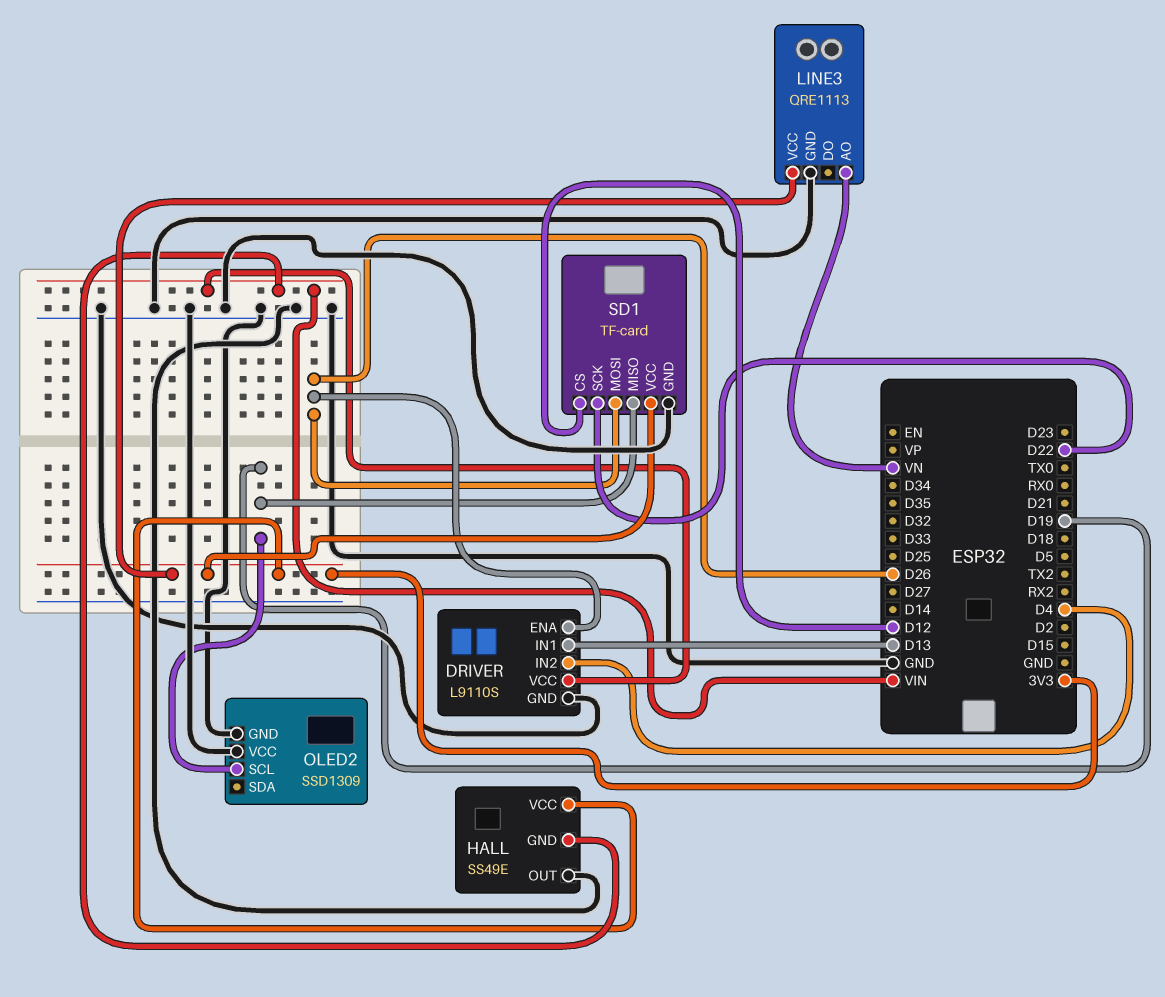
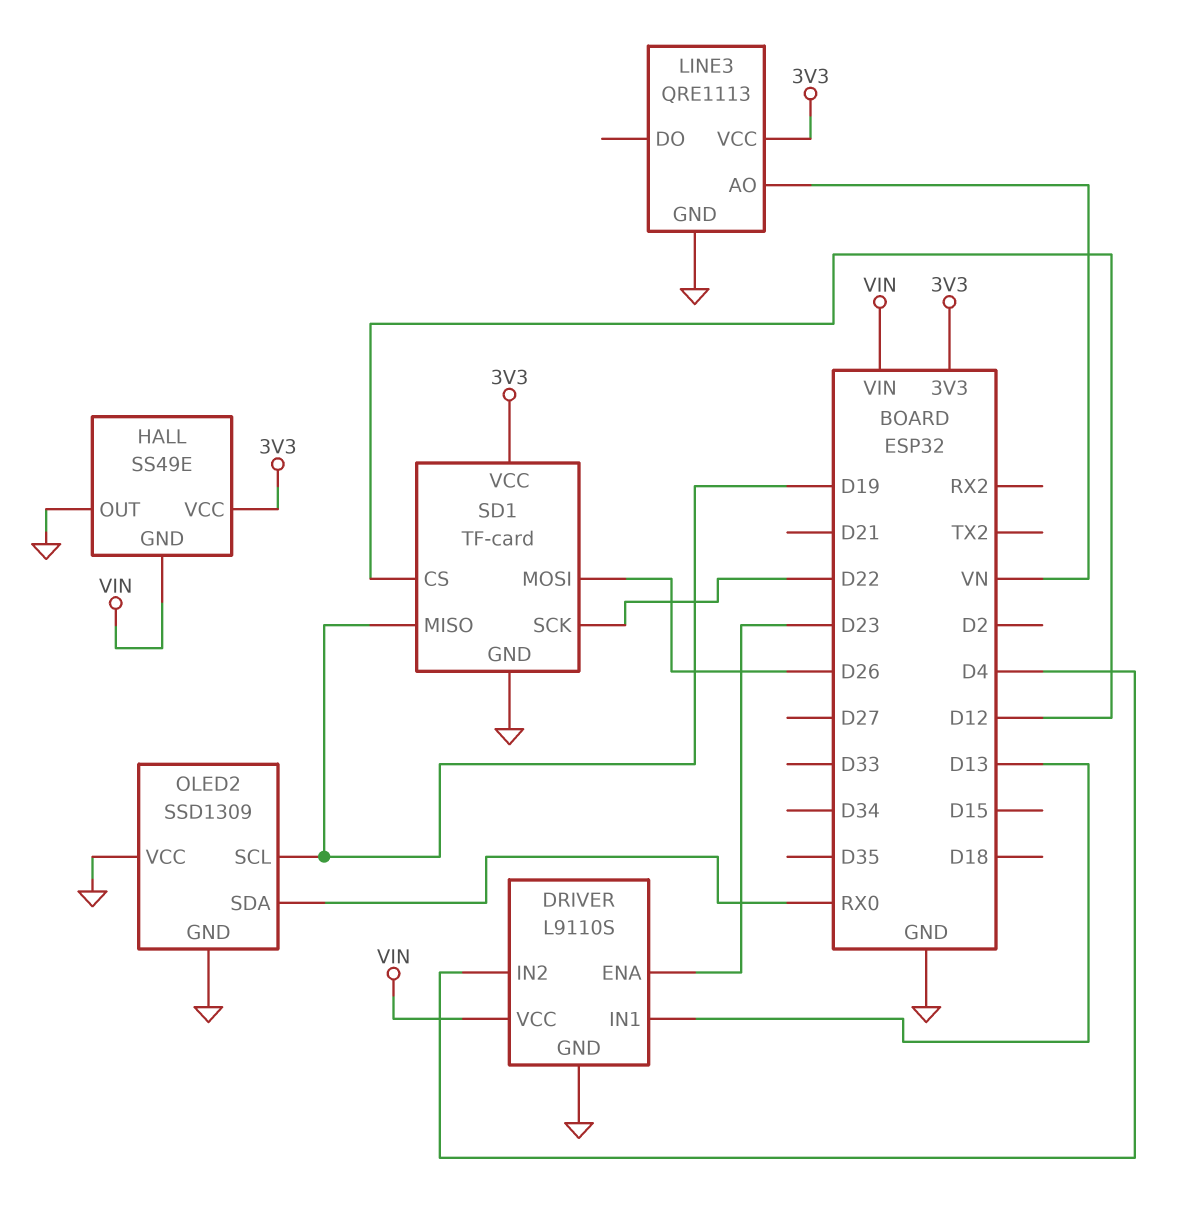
DRIVER pin ENA: D26 -> D23
OLED2 pin SDA: none -> RX0

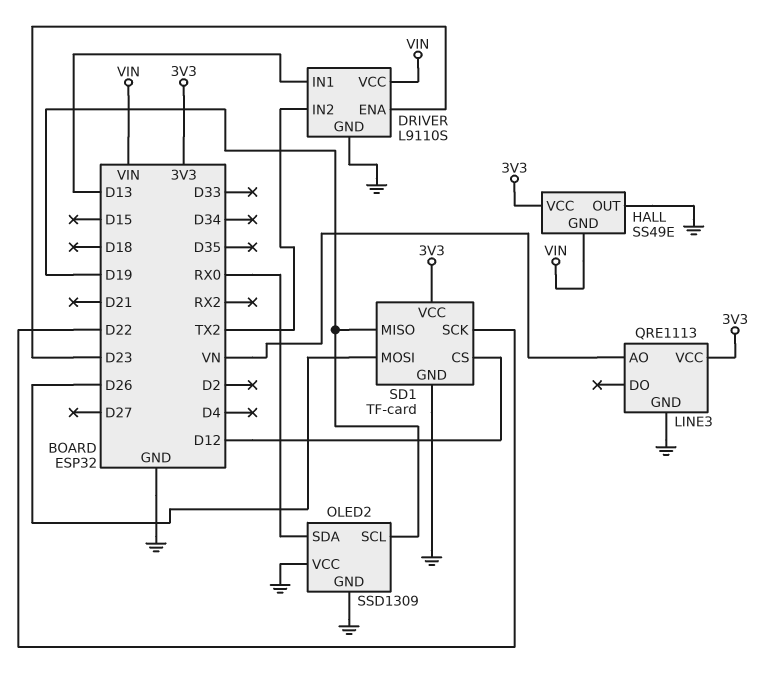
DRIVER pin IN2: D4 -> TX2

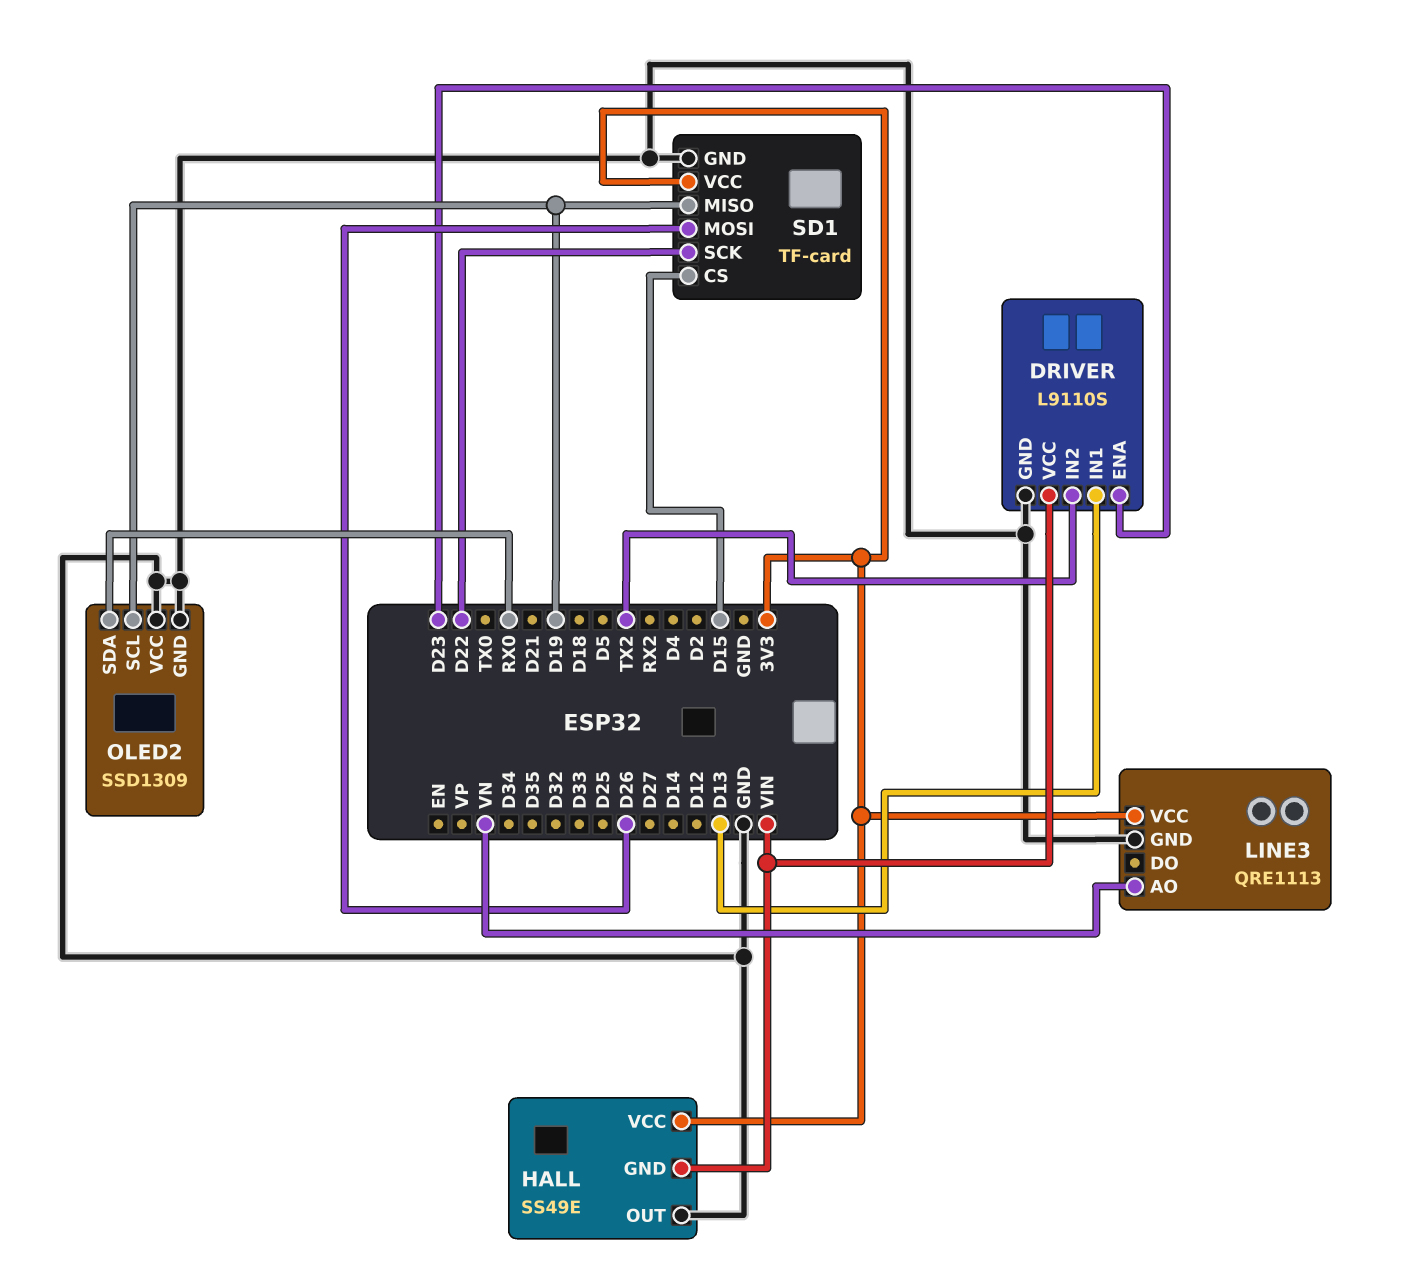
SD1 pin CS: D12 -> D15

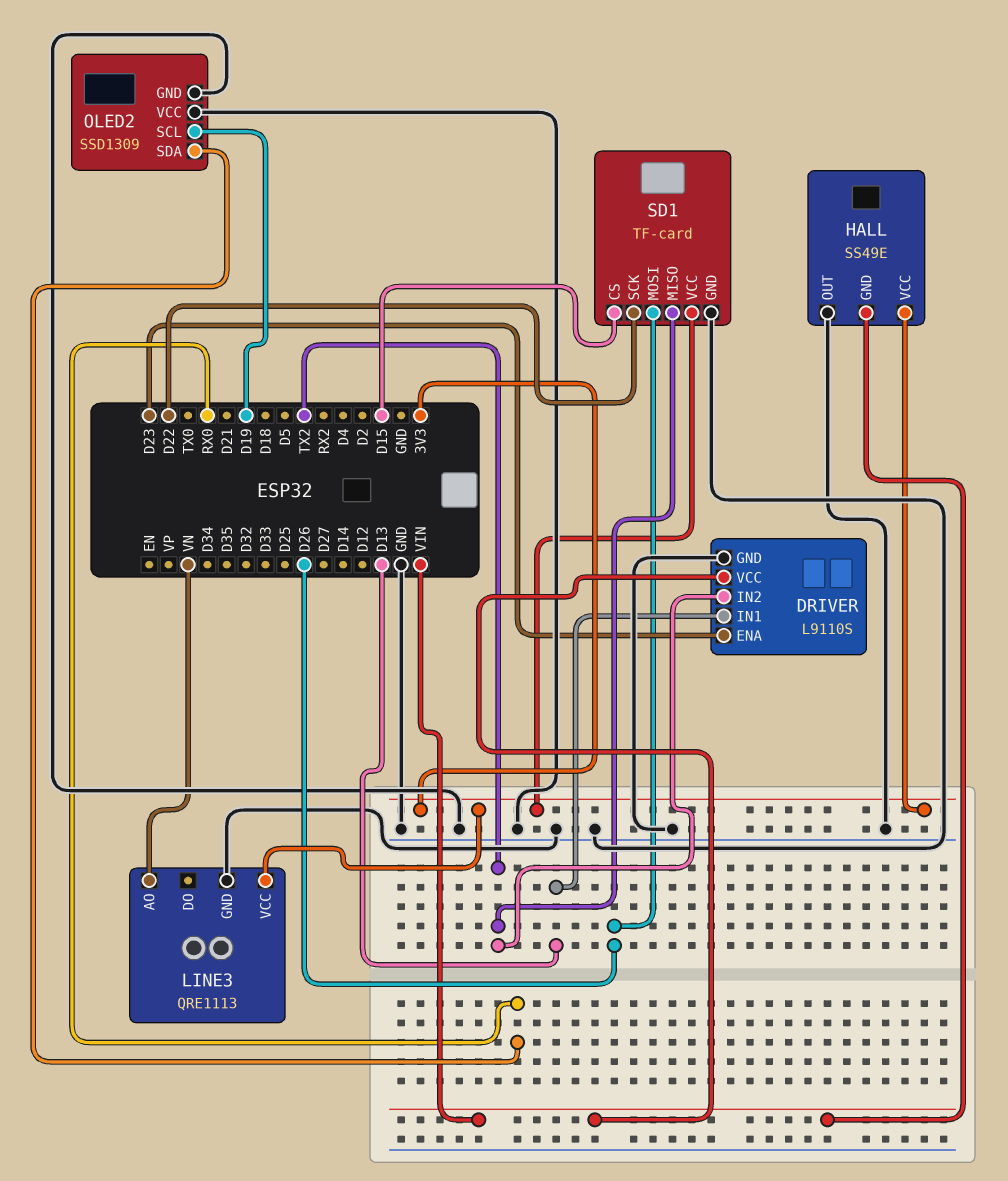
SD1 pin MISO: D19 -> TX2

